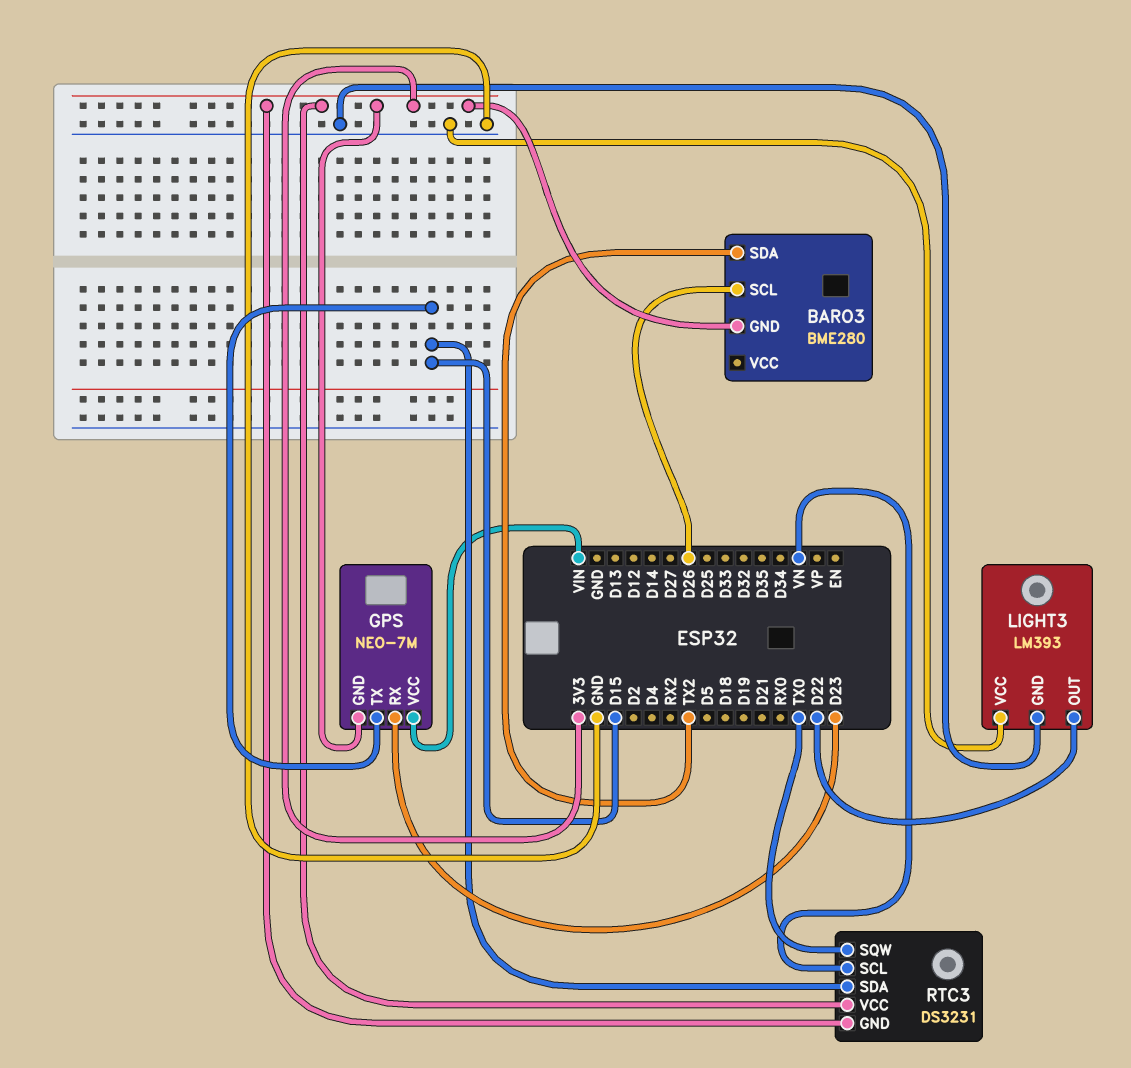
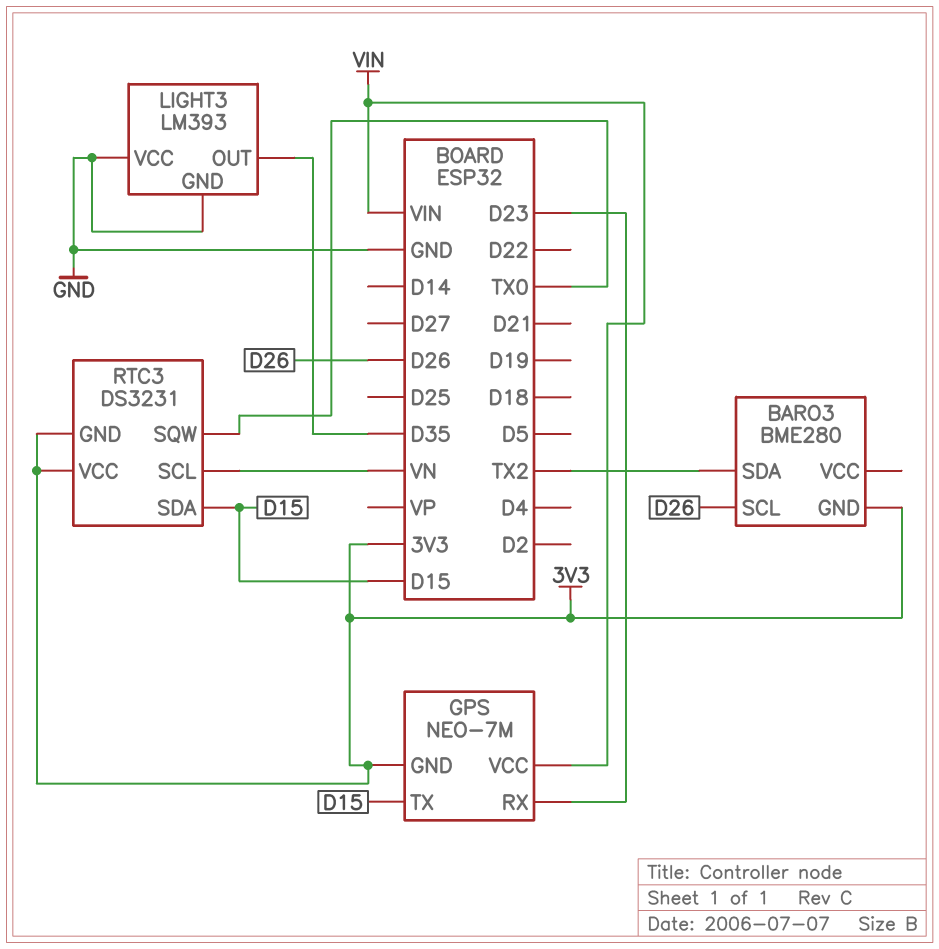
LIGHT3 pin OUT: D22 -> D35

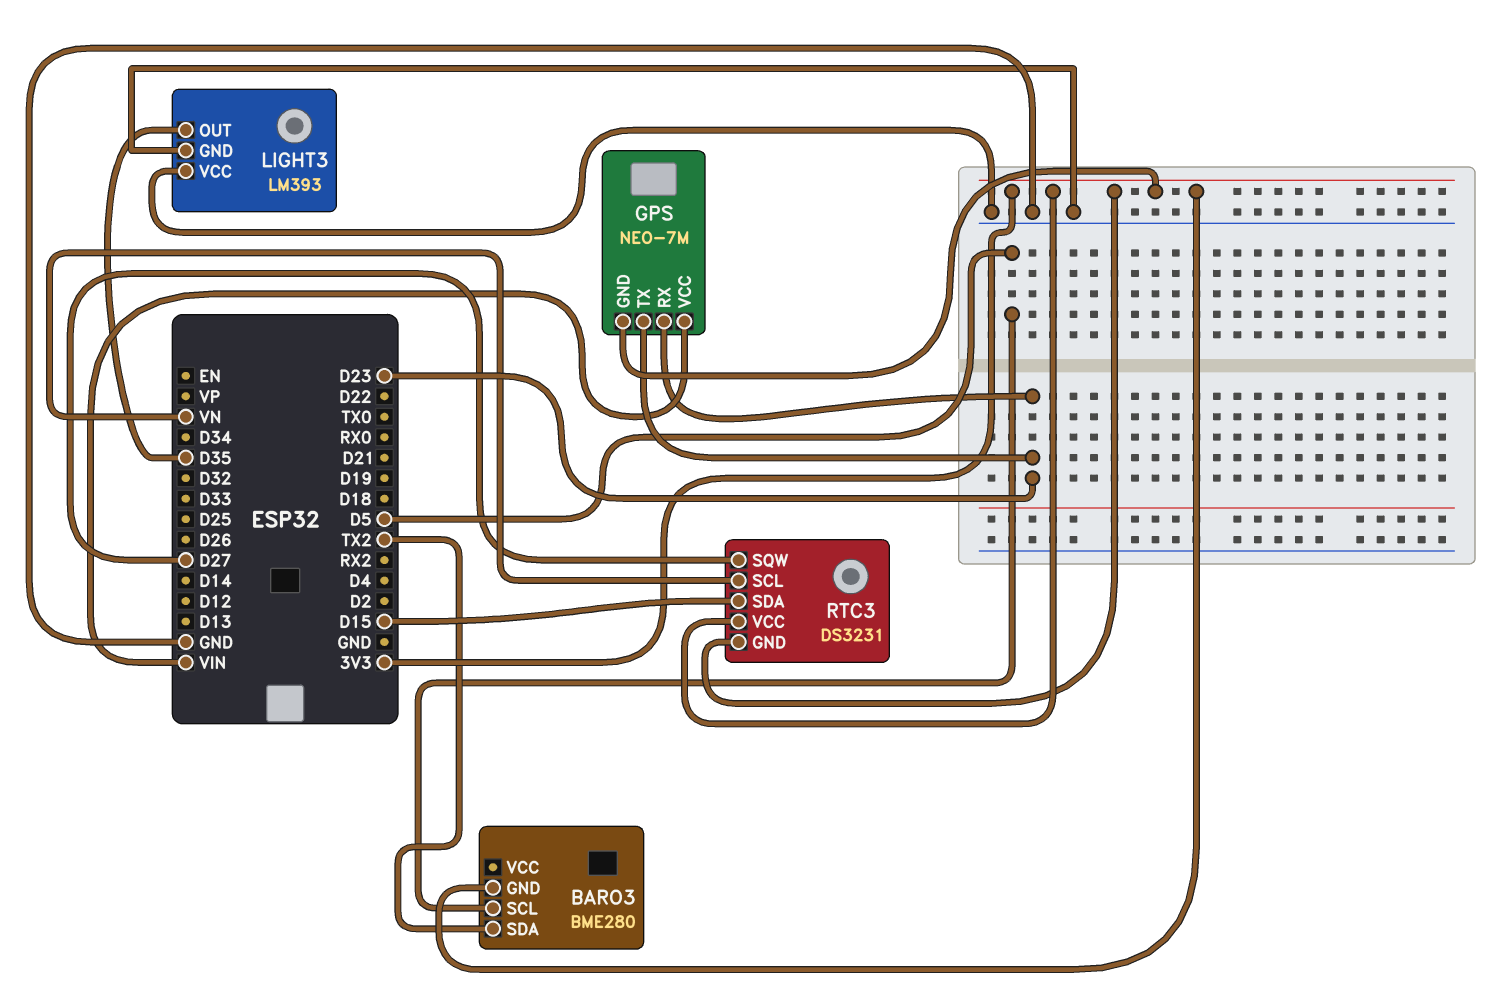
BARO3 pin SCL: D26 -> D5
GPS pin TX: D15 -> D23
RTC3 pin SQW: TX0 -> D27

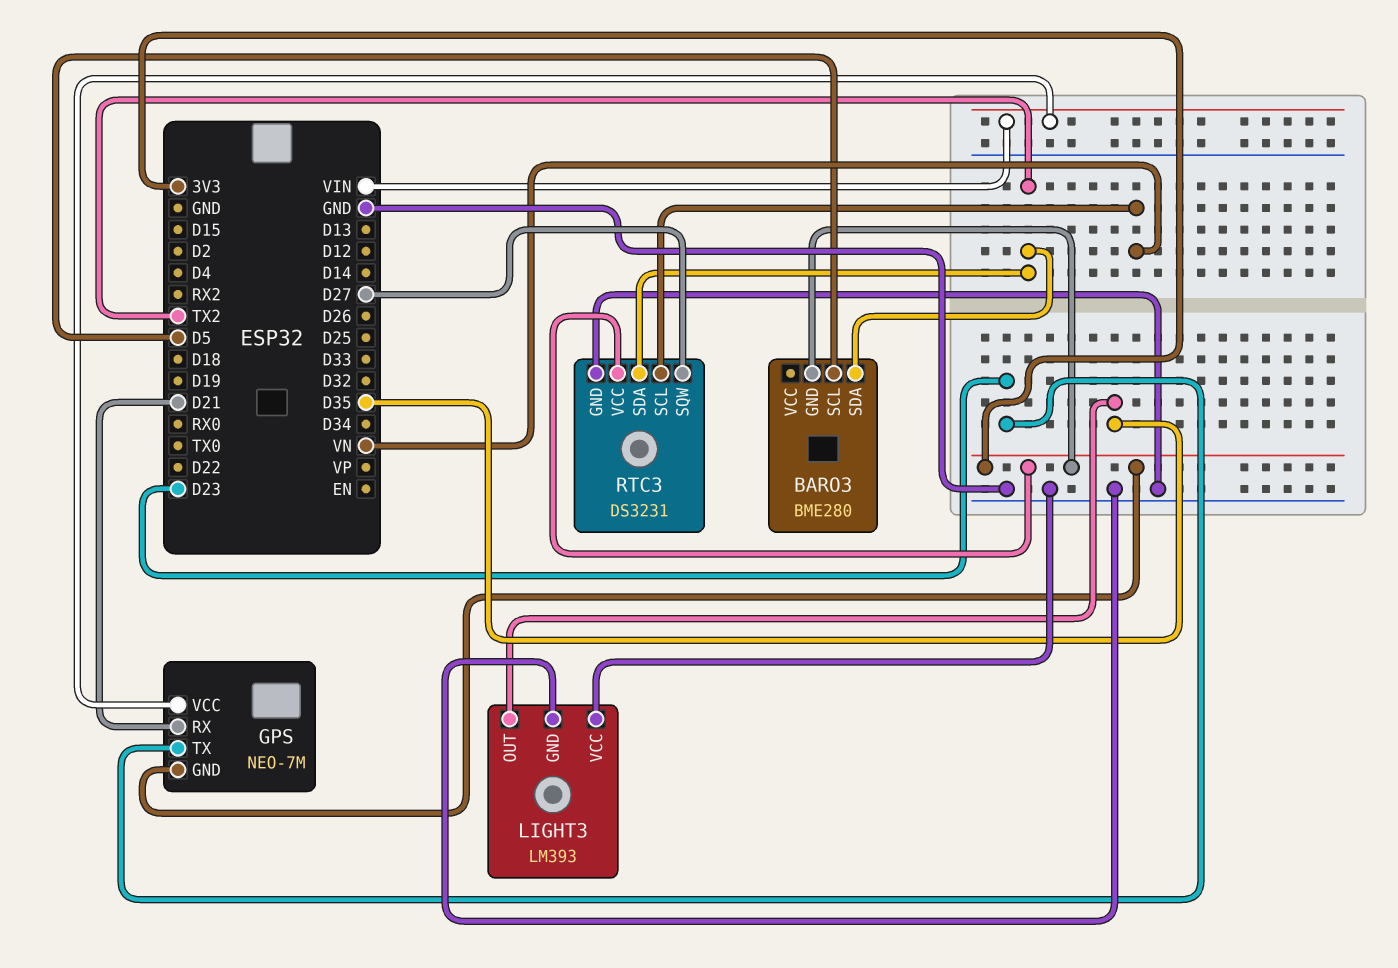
GPS pin RX: D23 -> D21
RTC3 pin GND: 3V3 -> GND
RTC3 pin SDA: D15 -> TX2

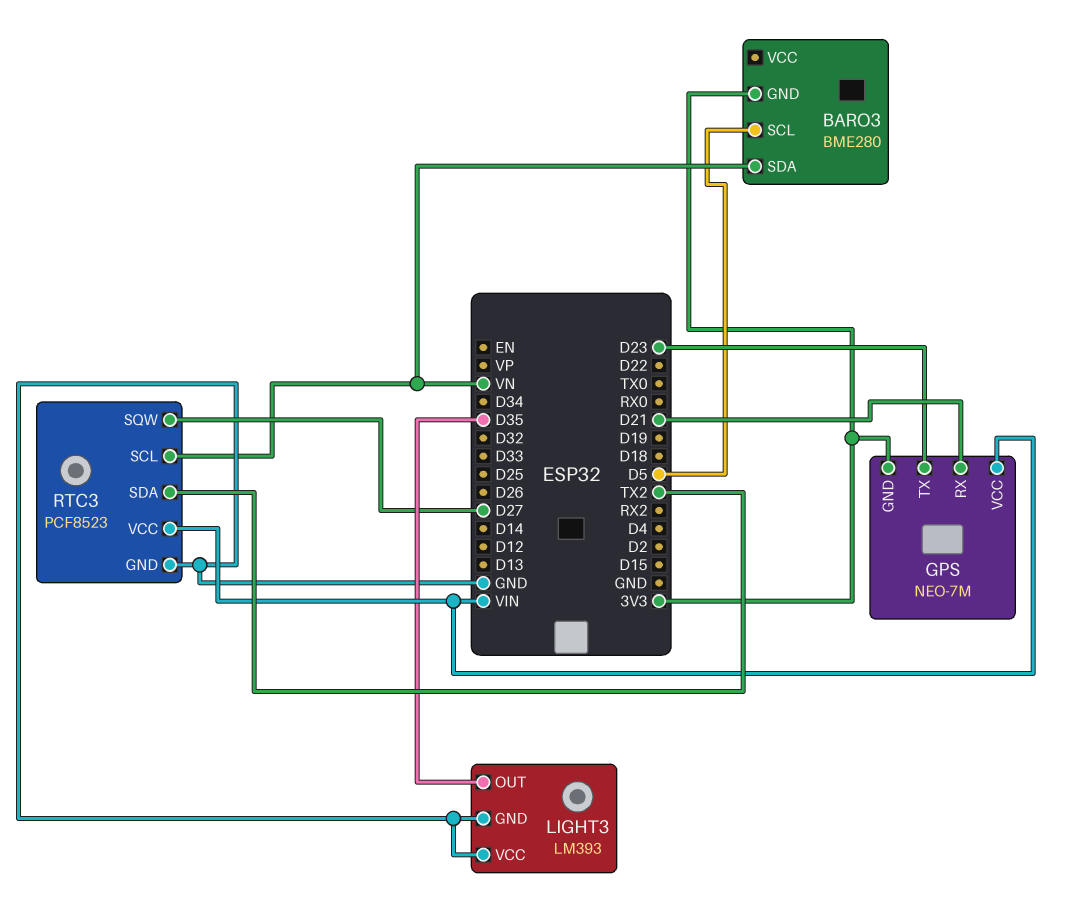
BARO3 pin SDA: TX2 -> VN
RTC3: DS3231 -> PCF8523
RTC3 pin VCC: 3V3 -> VIN

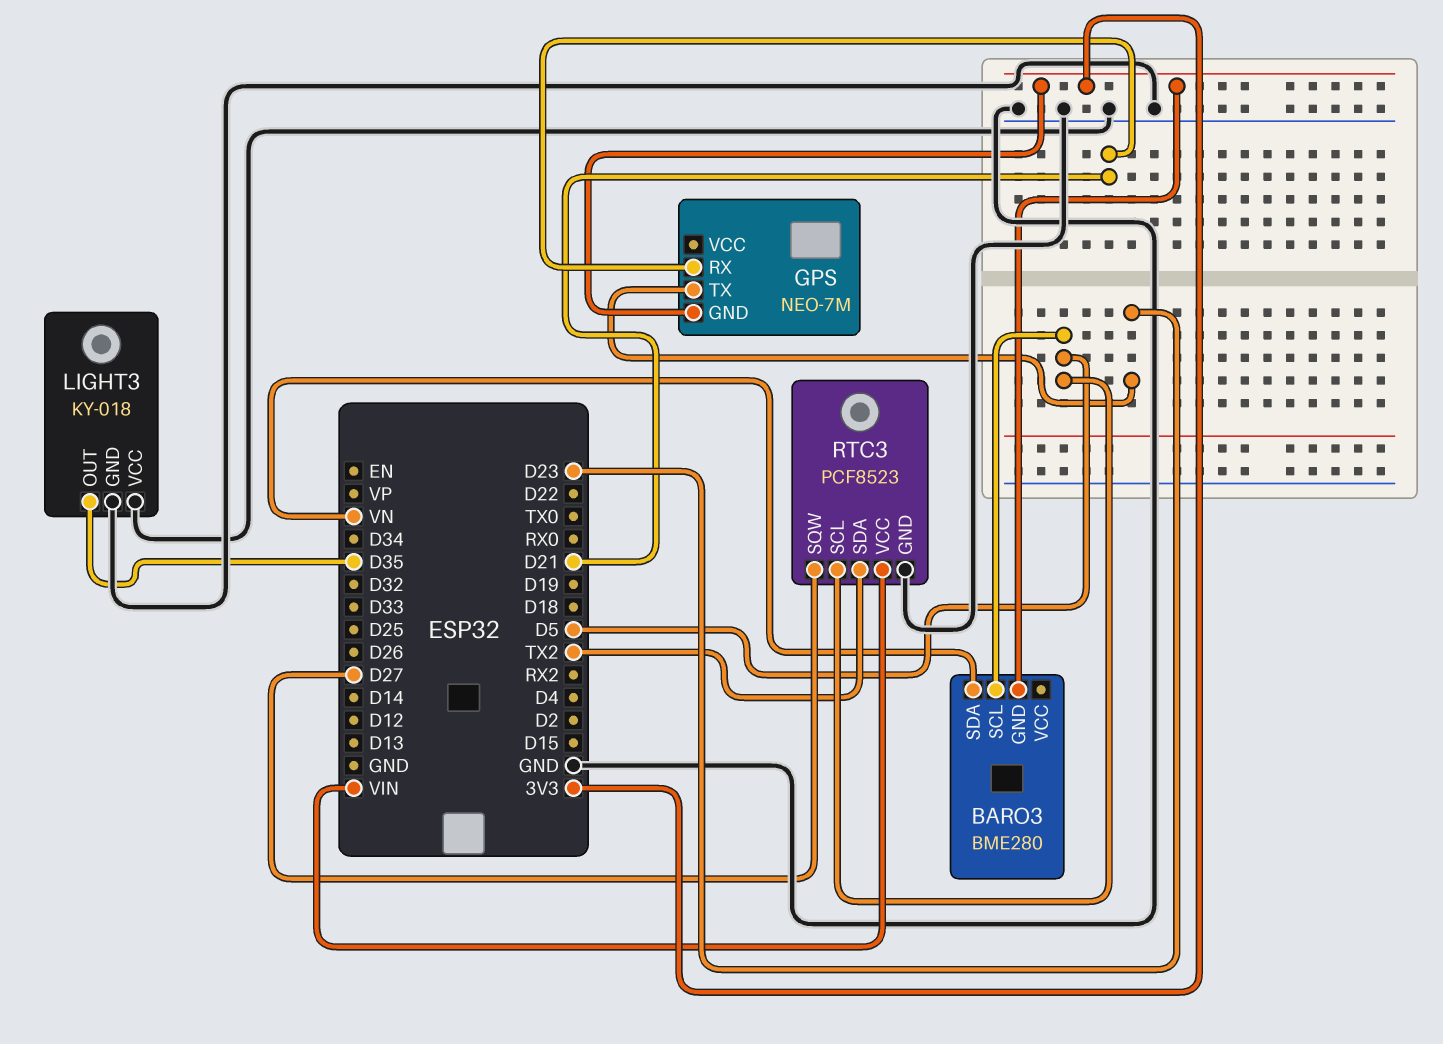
GPS pin VCC: VIN -> none
LIGHT3: LM393 -> KY-018
RTC3 pin SCL: VN -> D5

